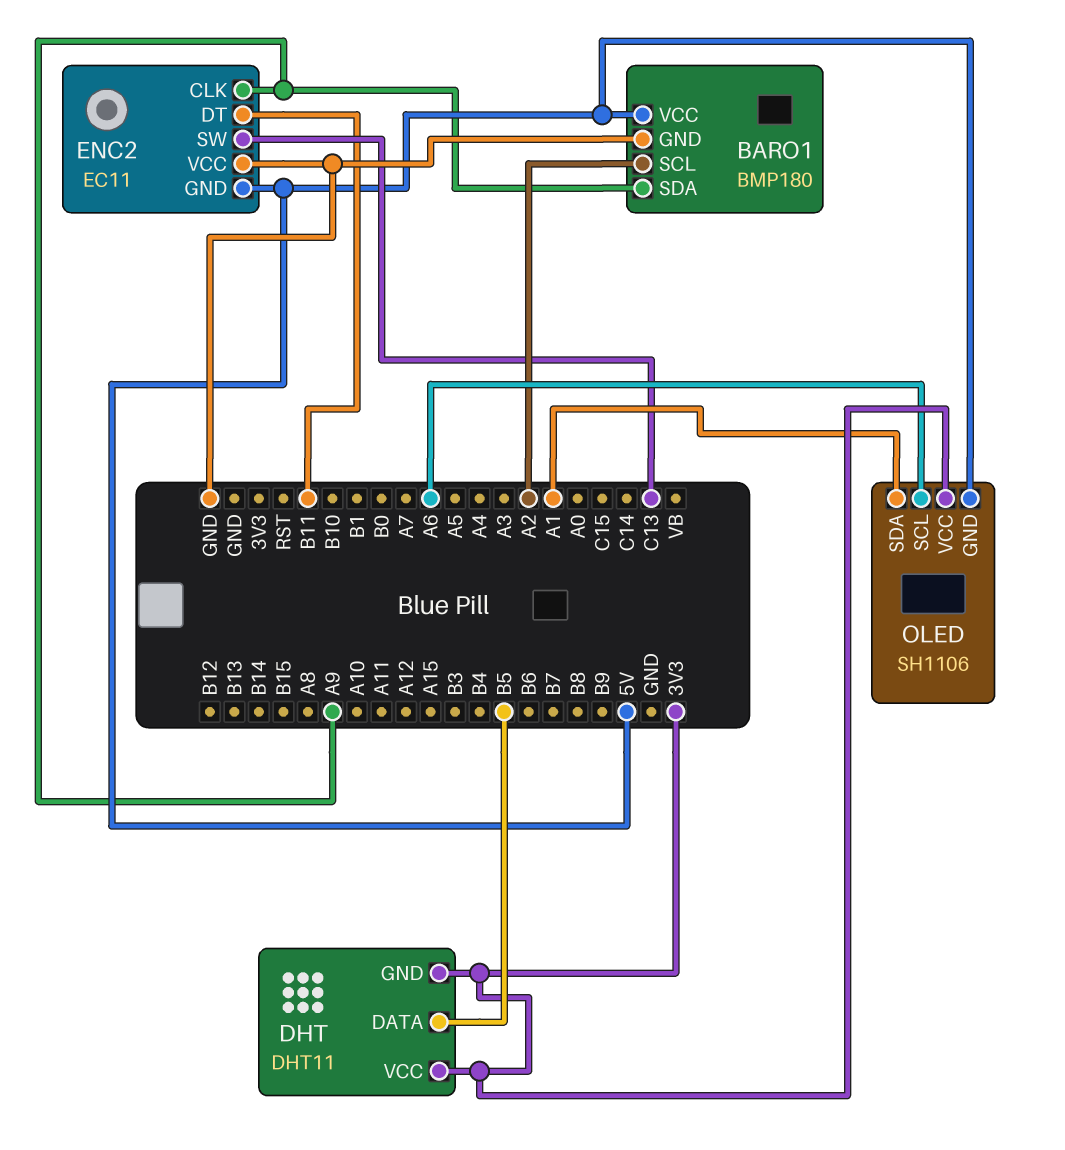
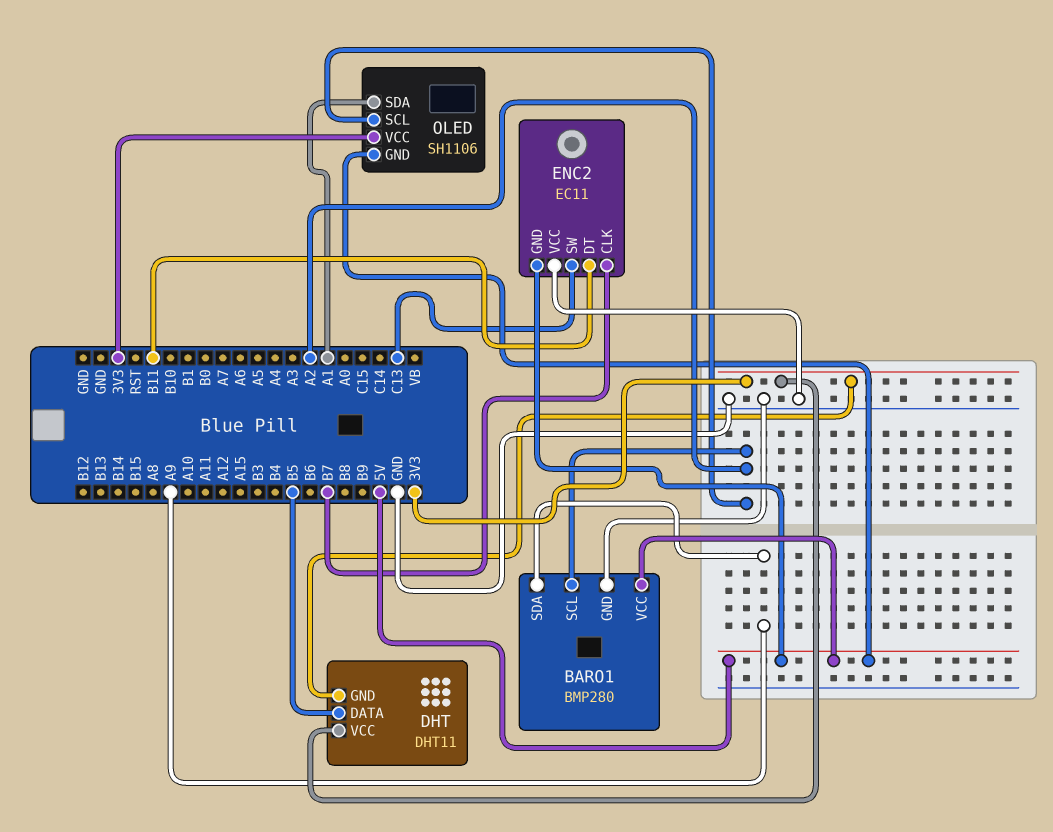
BARO1: BMP180 -> BMP280
ENC2 pin CLK: A9 -> B7
OLED pin SCL: A6 -> A2

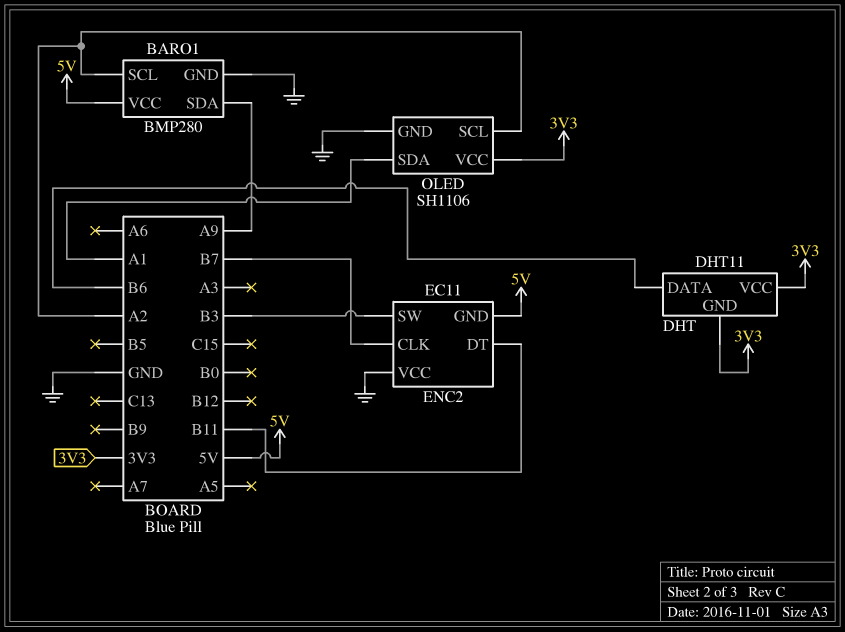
DHT pin DATA: B5 -> B6
ENC2 pin SW: C13 -> B3
OLED pin GND: 5V -> GND

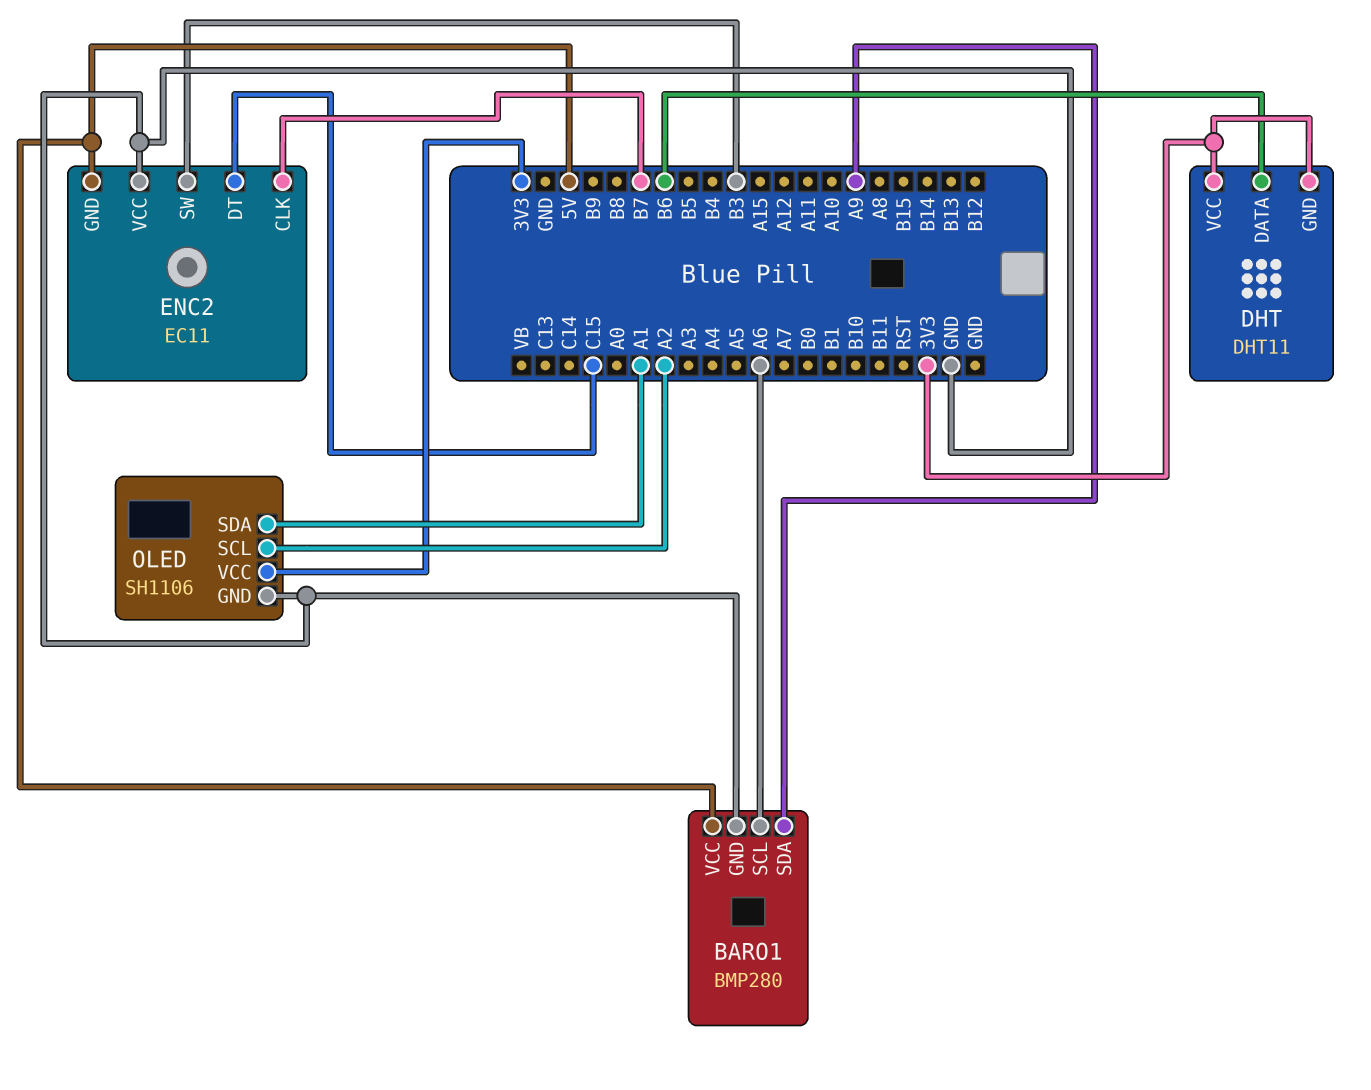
BARO1 pin SCL: A2 -> A6
ENC2 pin DT: B11 -> C15

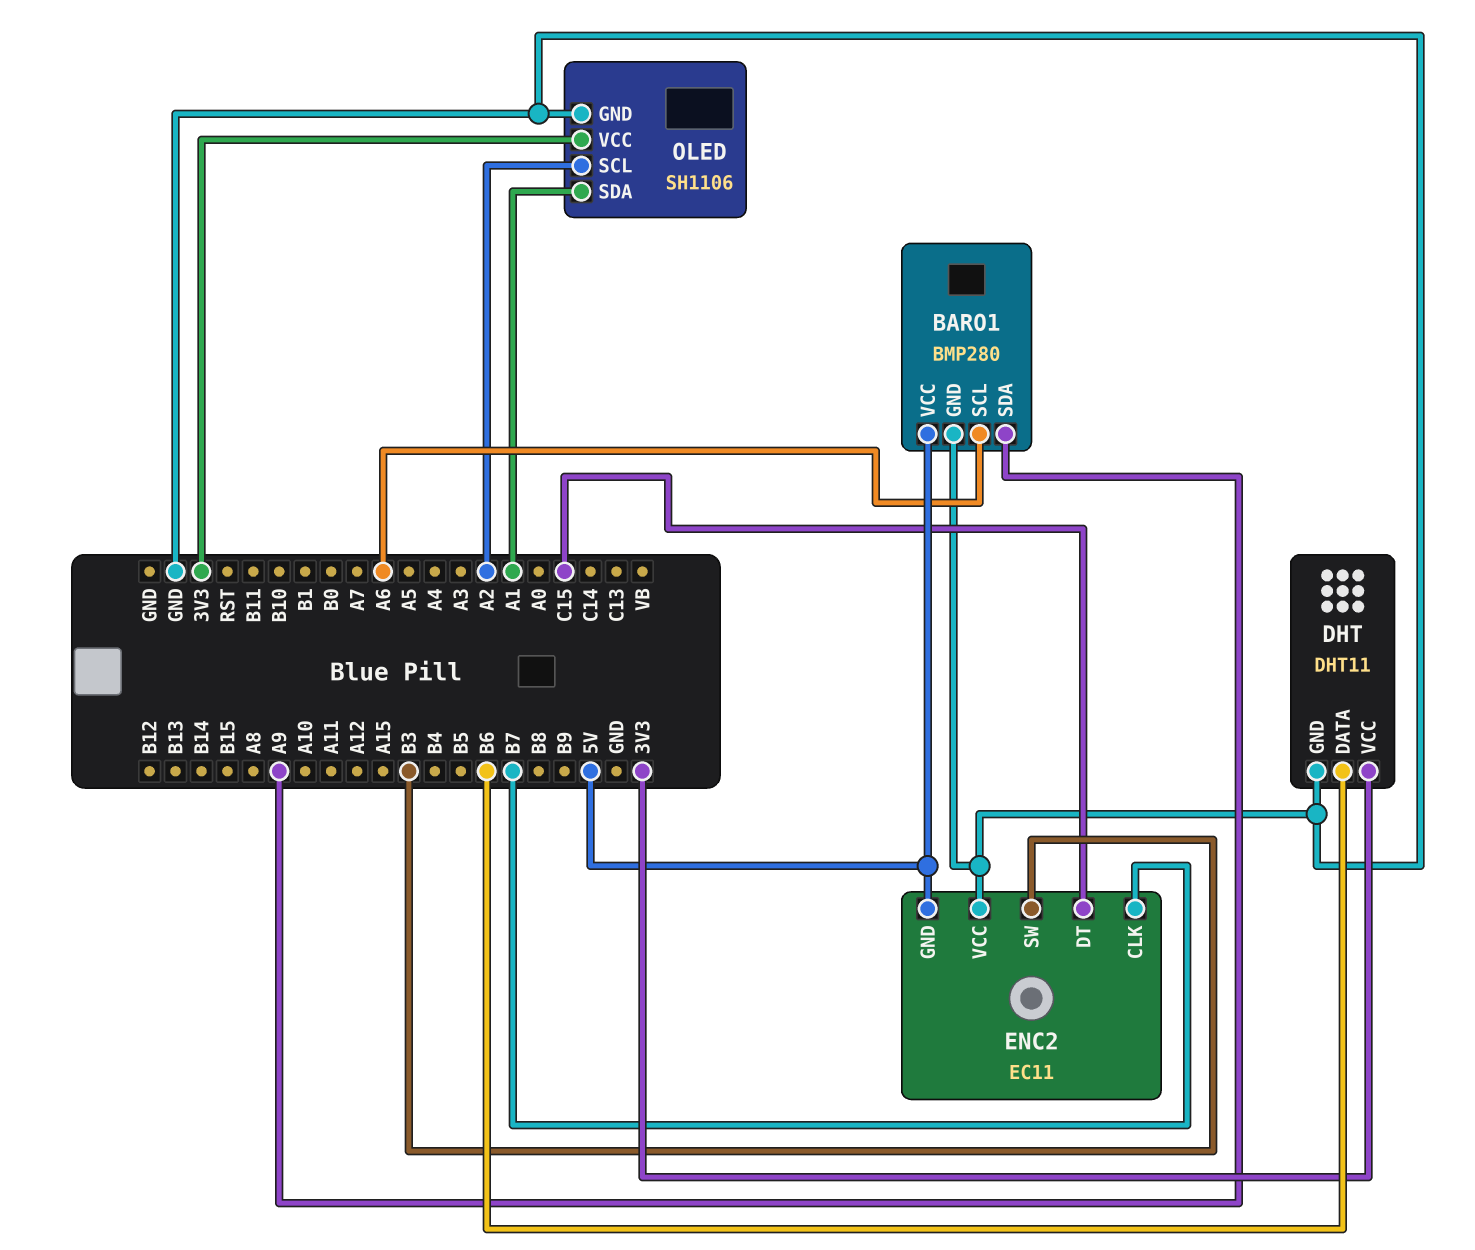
DHT pin GND: 3V3 -> GND

